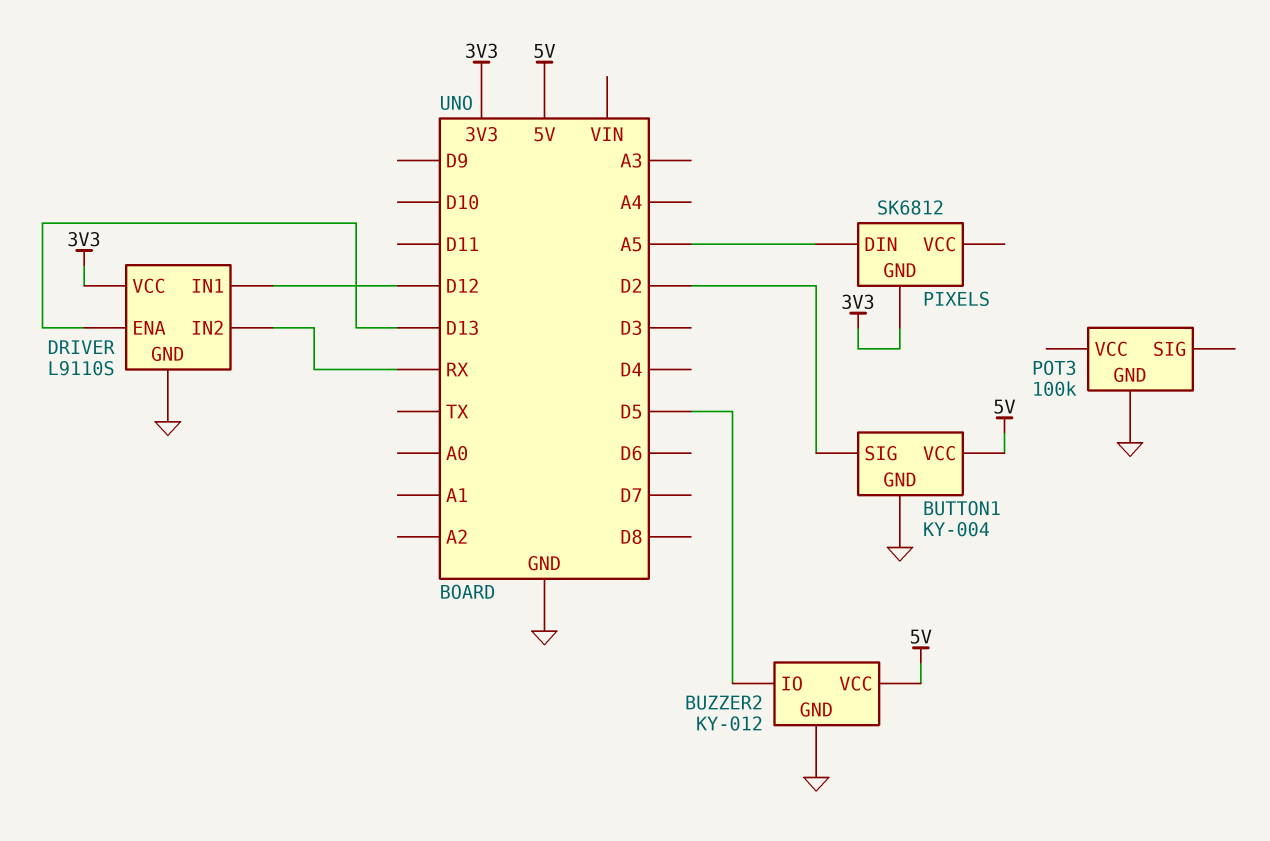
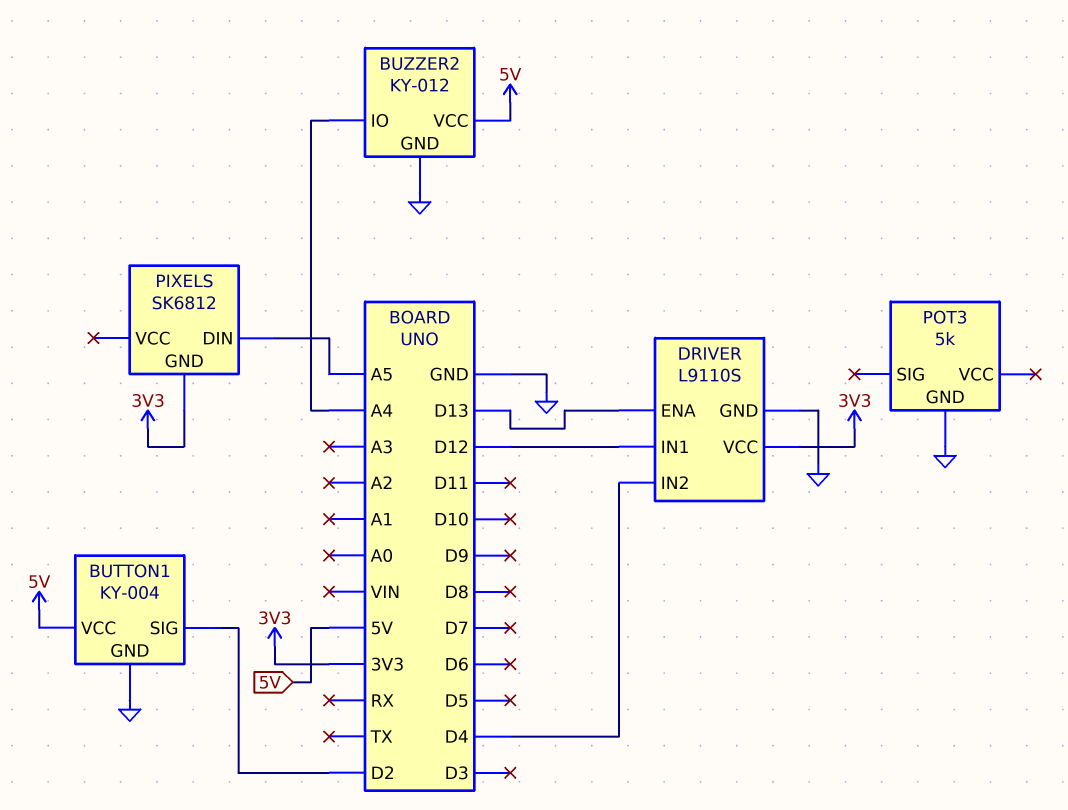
BUZZER2 pin IO: D5 -> A4
DRIVER pin IN2: RX -> D4
POT3: 100k -> 5k

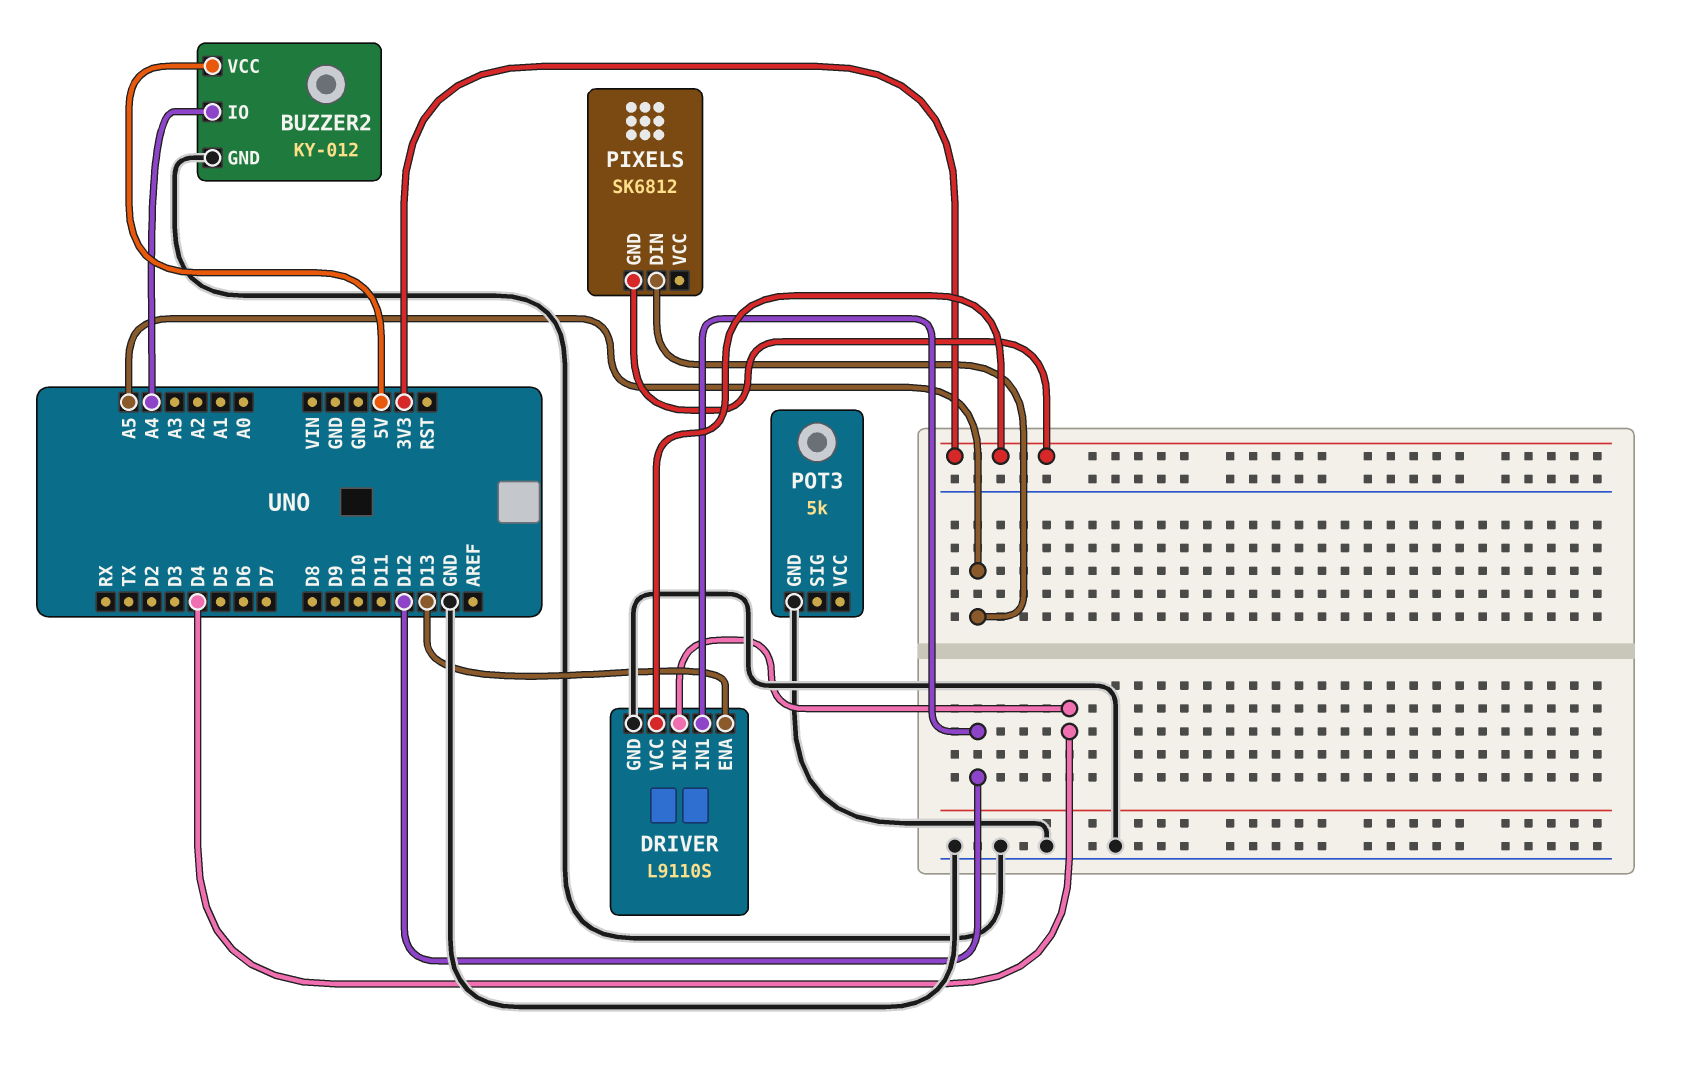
BUTTON1: KY-004 -> none
BUTTON1 pin GND: GND -> none
BUTTON1 pin SIG: D2 -> none
BUTTON1 pin VCC: 5V -> none

